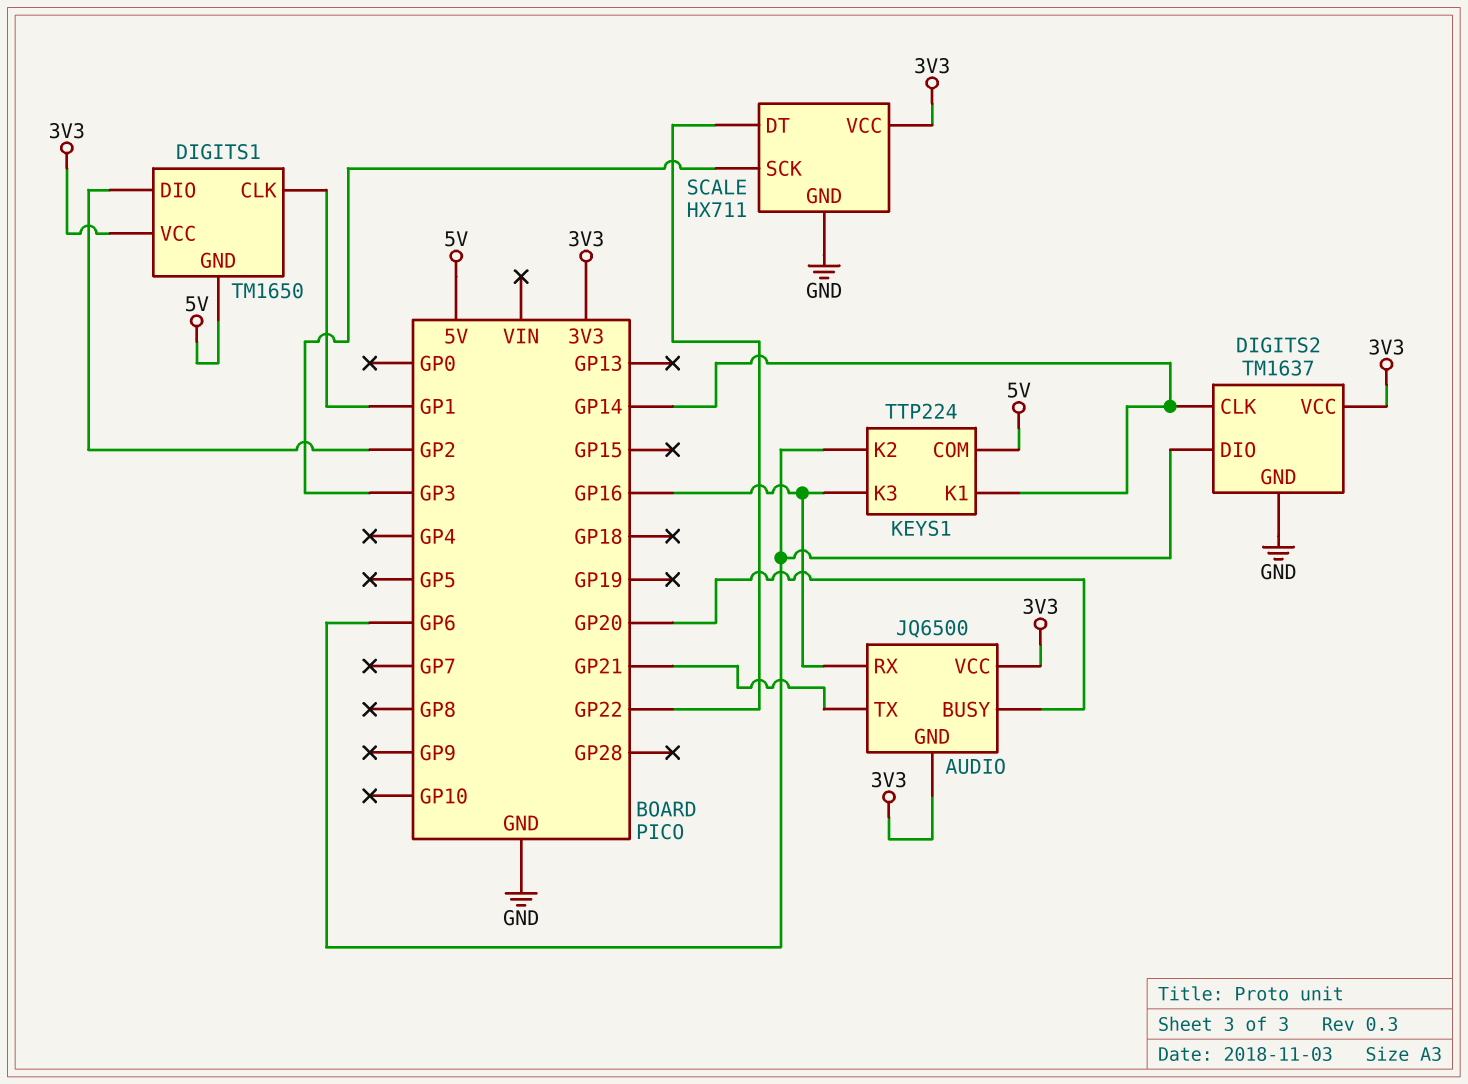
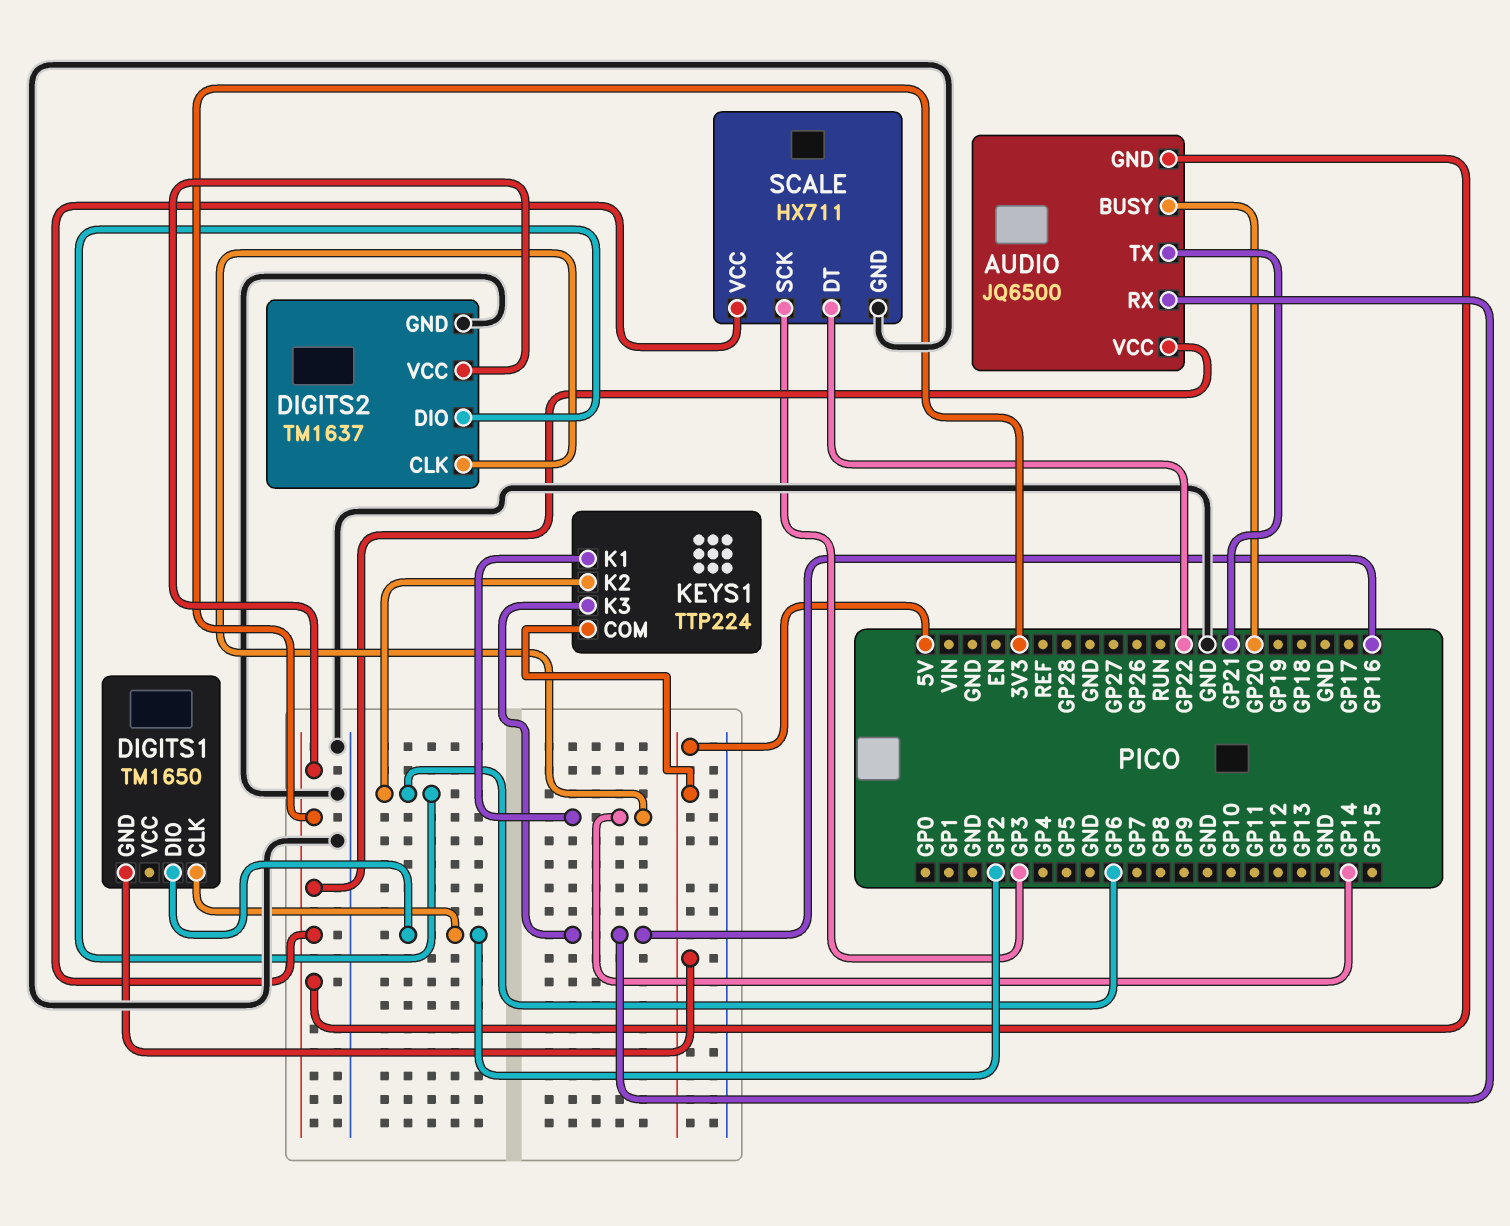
DIGITS1 pin CLK: GP1 -> GP2
DIGITS1 pin VCC: 3V3 -> none

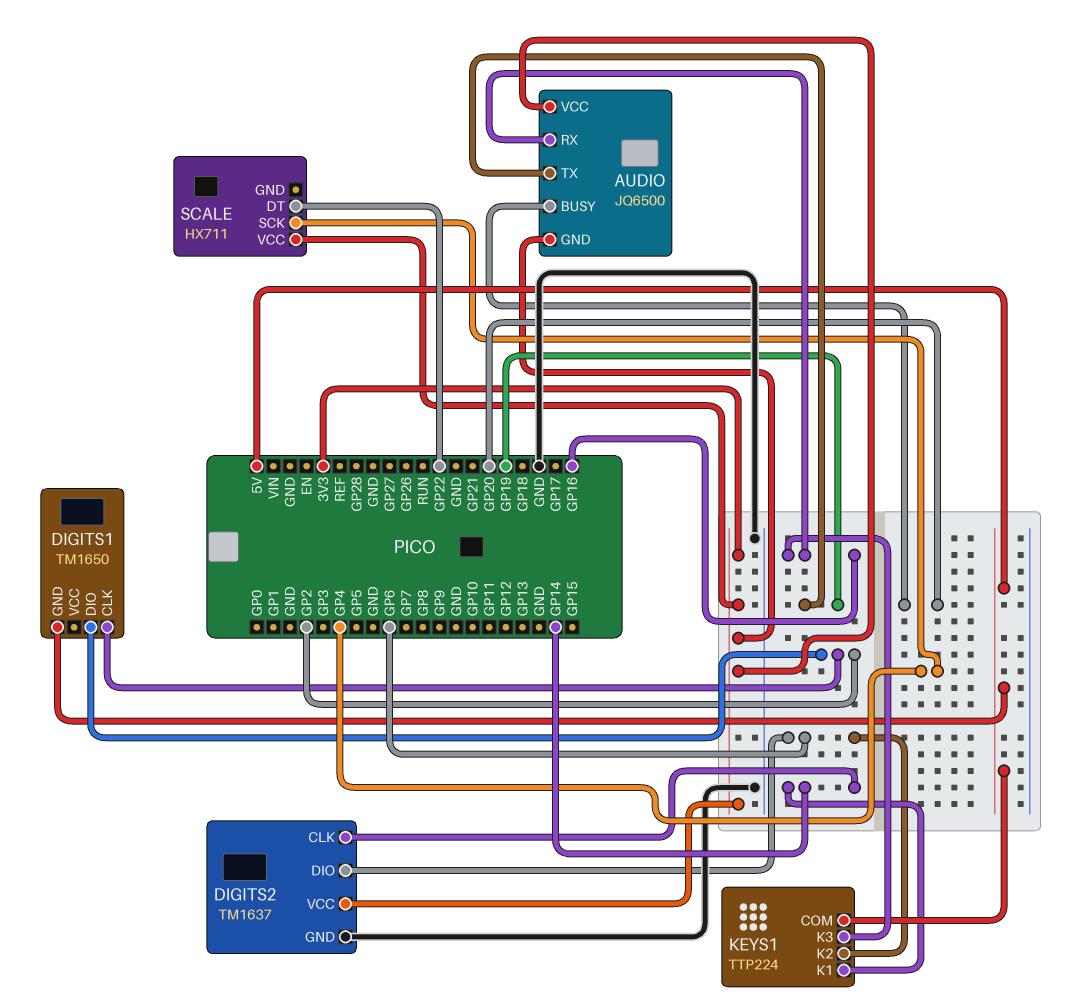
AUDIO pin TX: GP21 -> GP19
SCALE pin GND: GND -> none
SCALE pin SCK: GP3 -> GP4

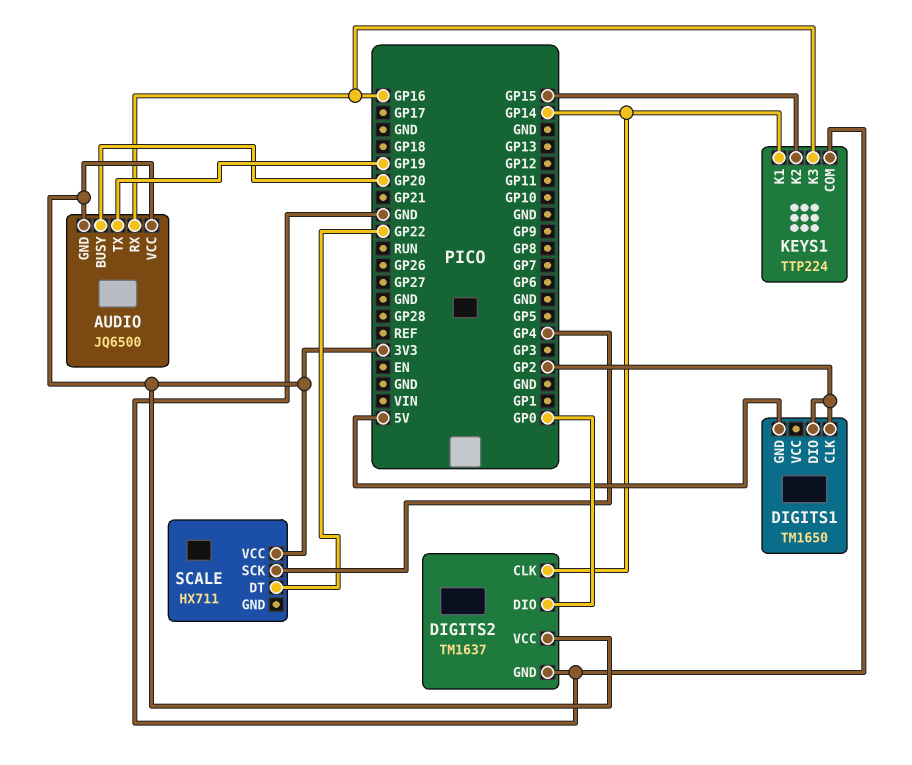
DIGITS2 pin DIO: GP6 -> GP0
KEYS1 pin COM: 5V -> GND
KEYS1 pin K2: GP6 -> GP15

